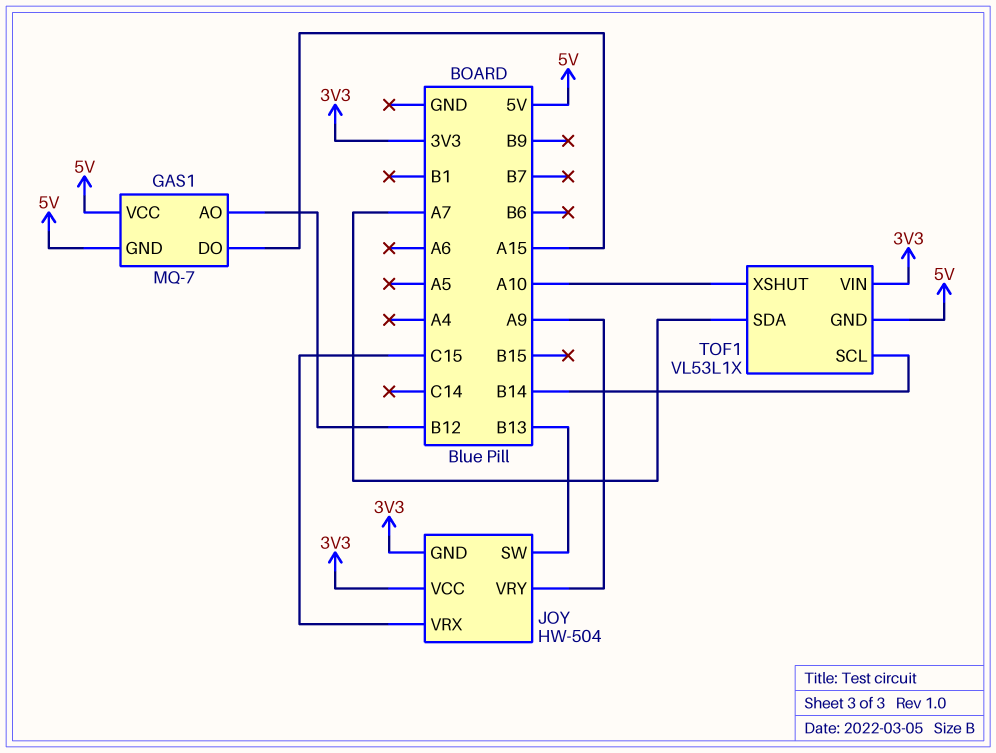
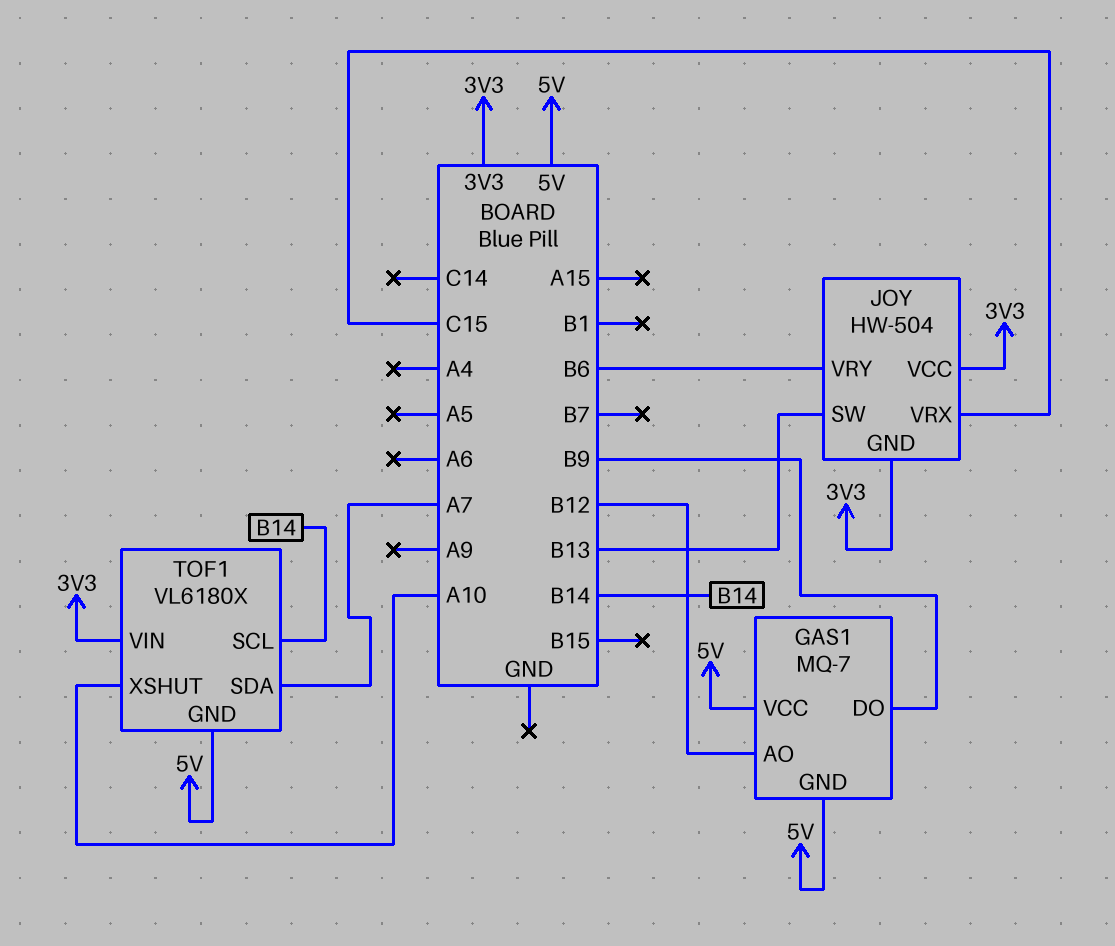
GAS1 pin DO: A15 -> B9
JOY pin VRY: A9 -> B6
TOF1: VL53L1X -> VL6180X

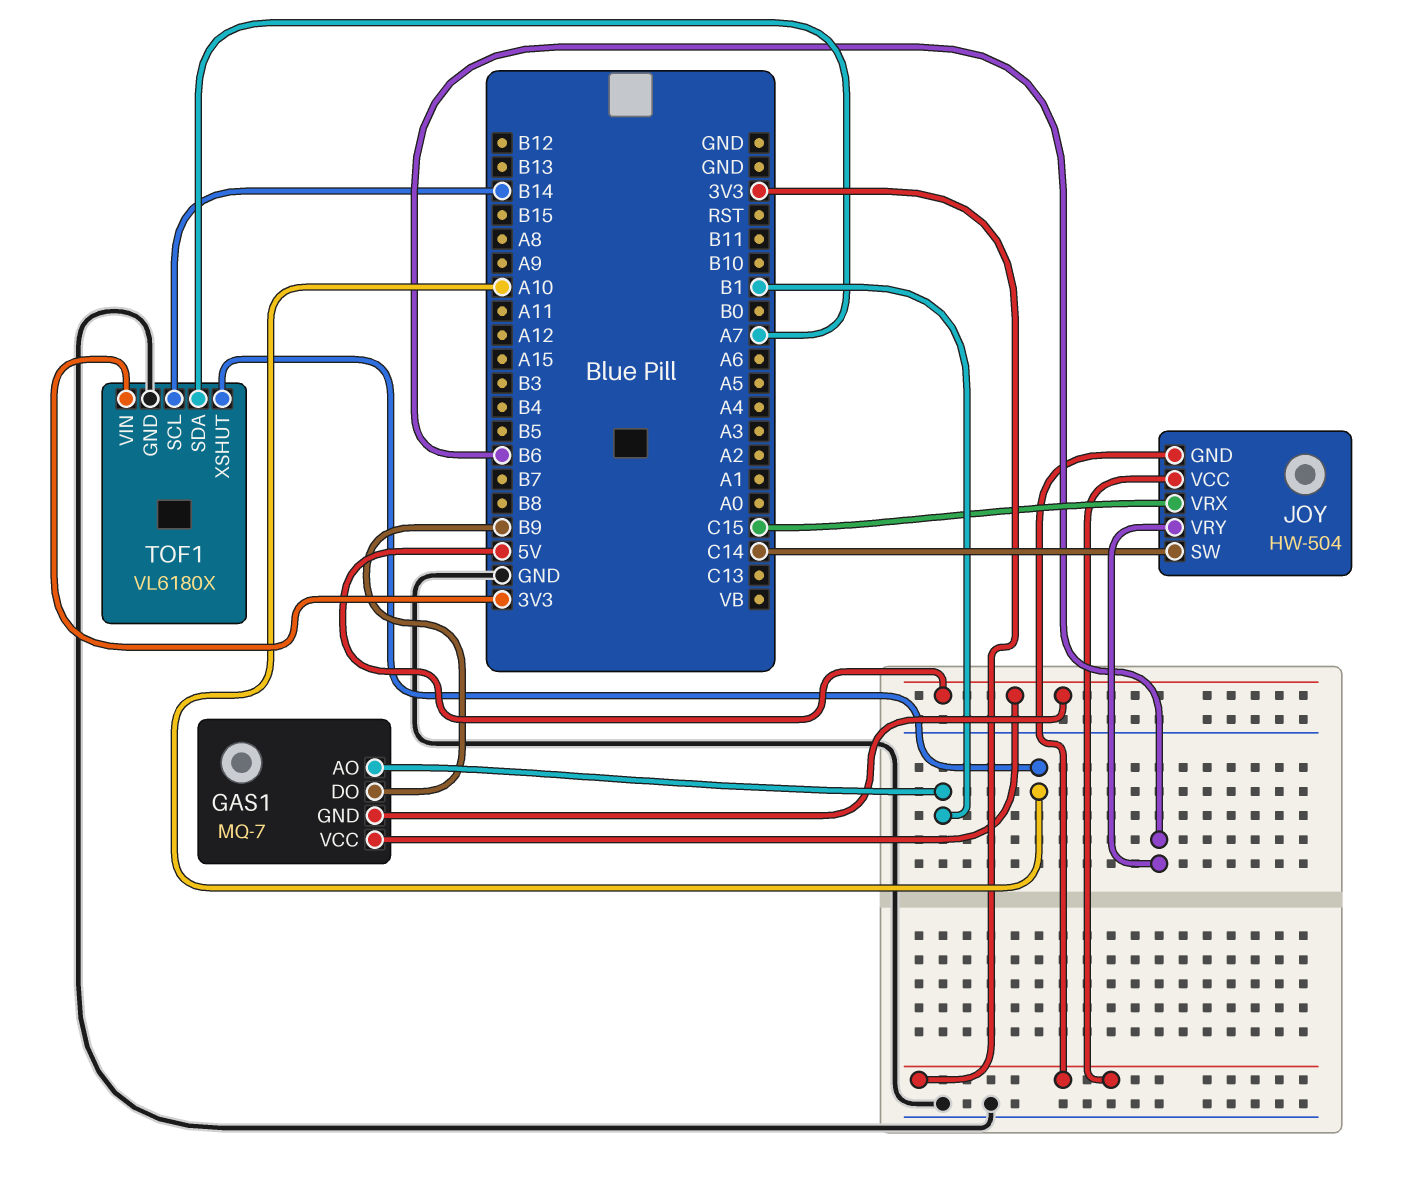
GAS1 pin AO: B12 -> B1
JOY pin SW: B13 -> C14
TOF1 pin GND: 5V -> GND

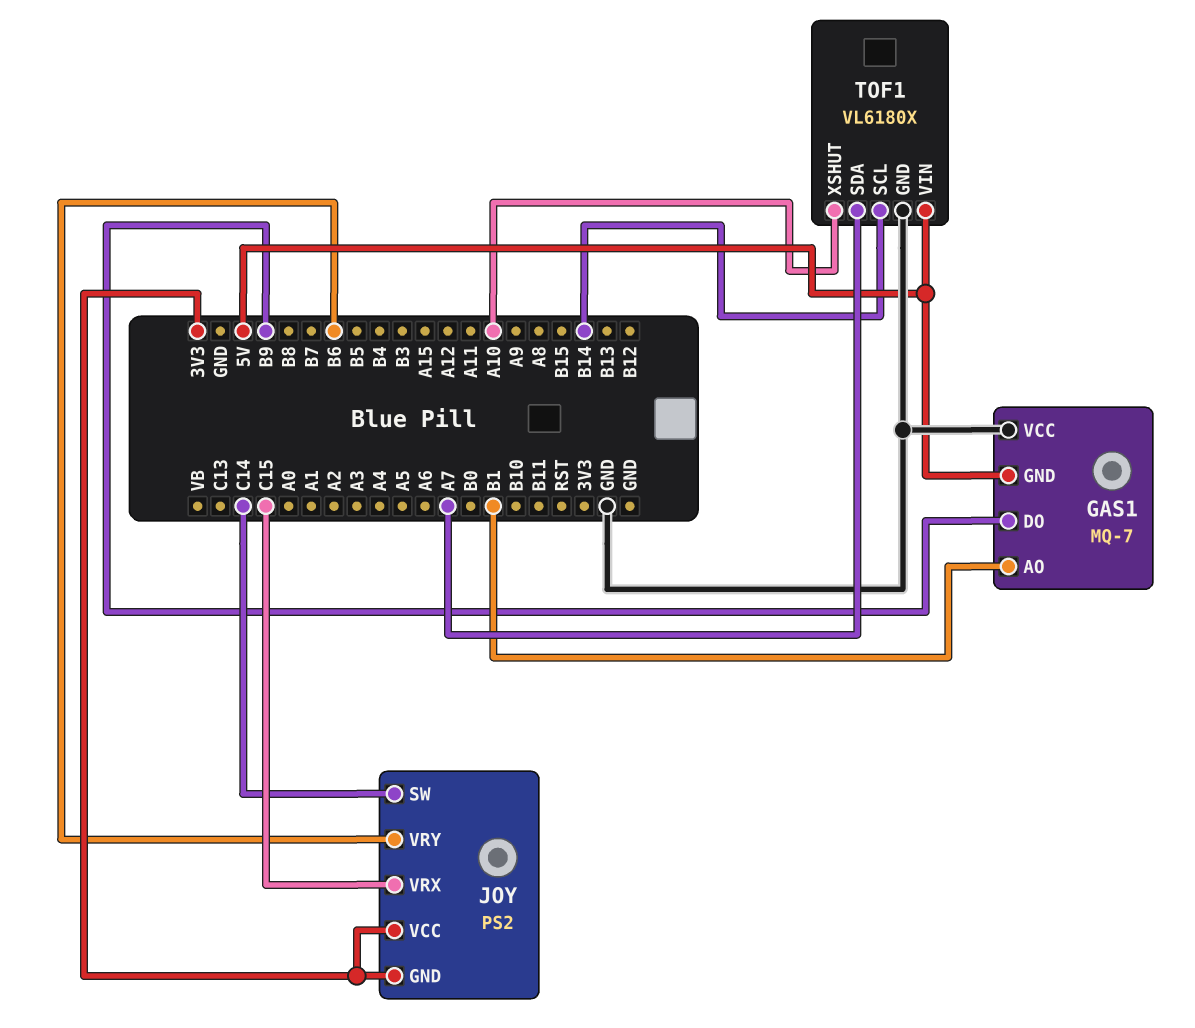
GAS1 pin VCC: 5V -> GND
JOY: HW-504 -> PS2
TOF1 pin VIN: 3V3 -> 5V

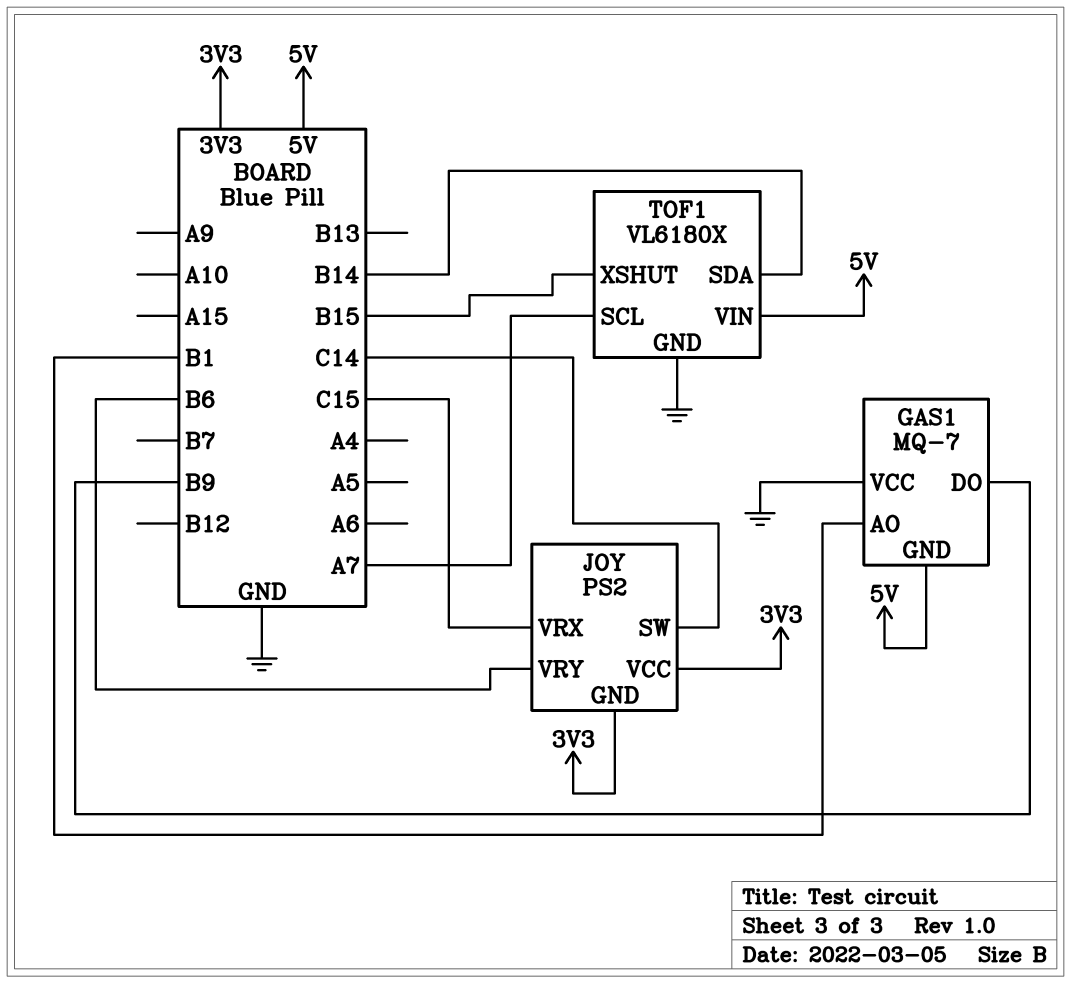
TOF1 pin SCL: B14 -> A7
TOF1 pin SDA: A7 -> B14
TOF1 pin XSHUT: A10 -> B15

